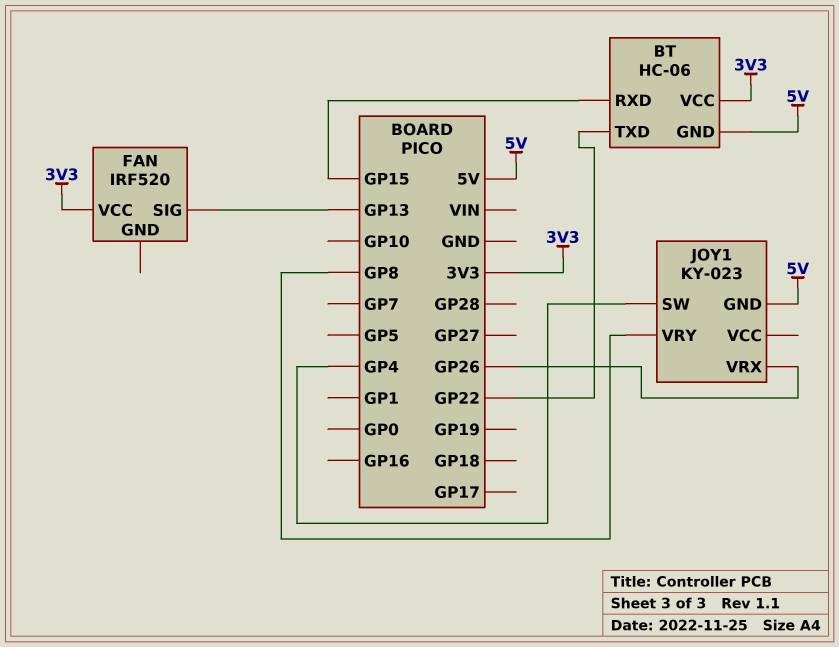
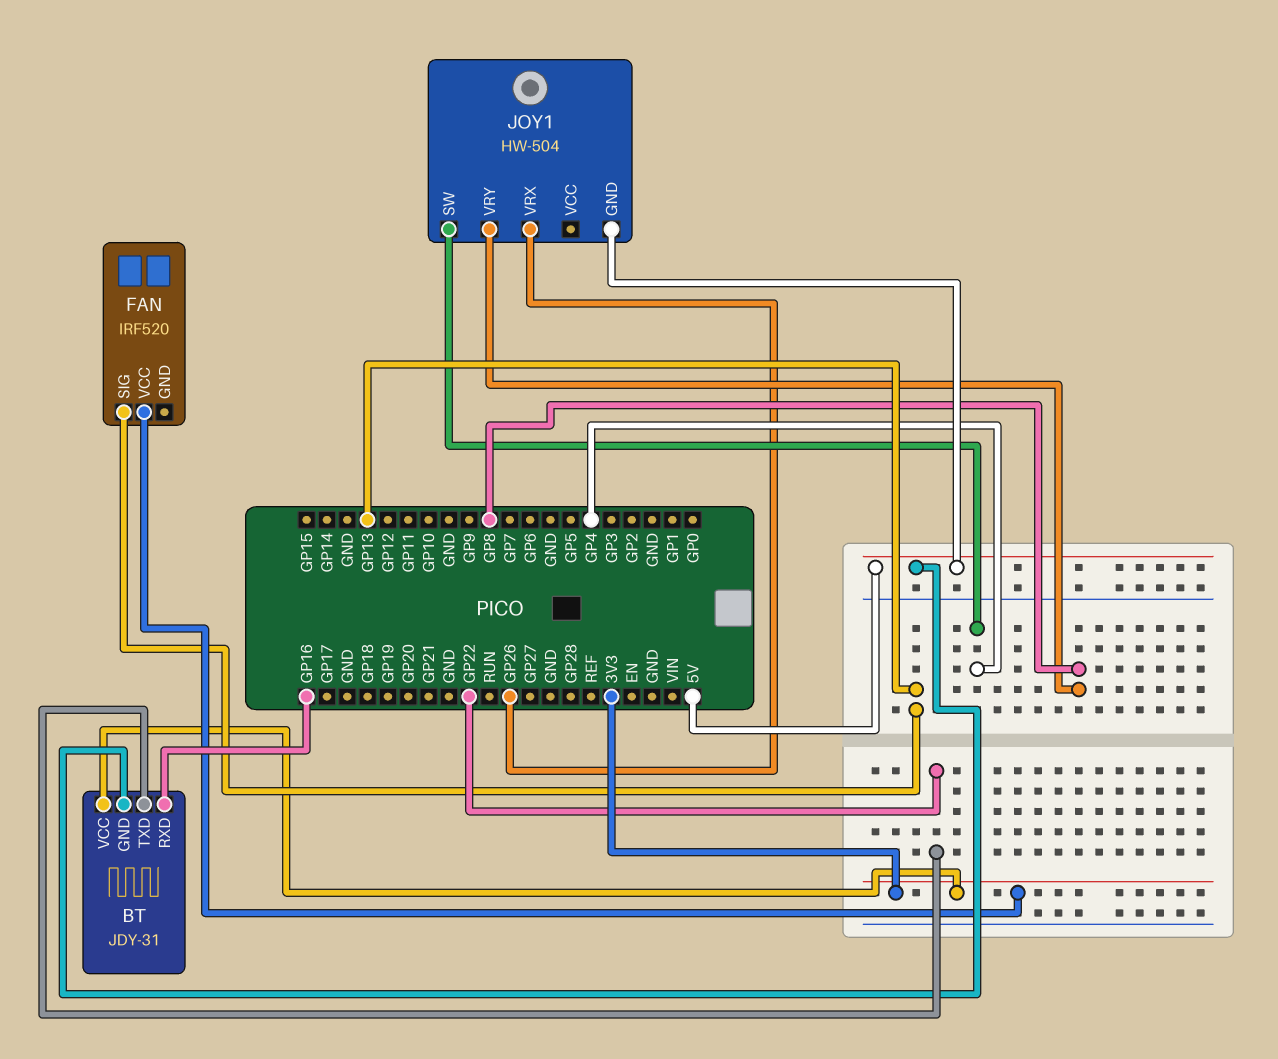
BT: HC-06 -> JDY-31
BT pin RXD: GP15 -> GP16
JOY1: KY-023 -> HW-504

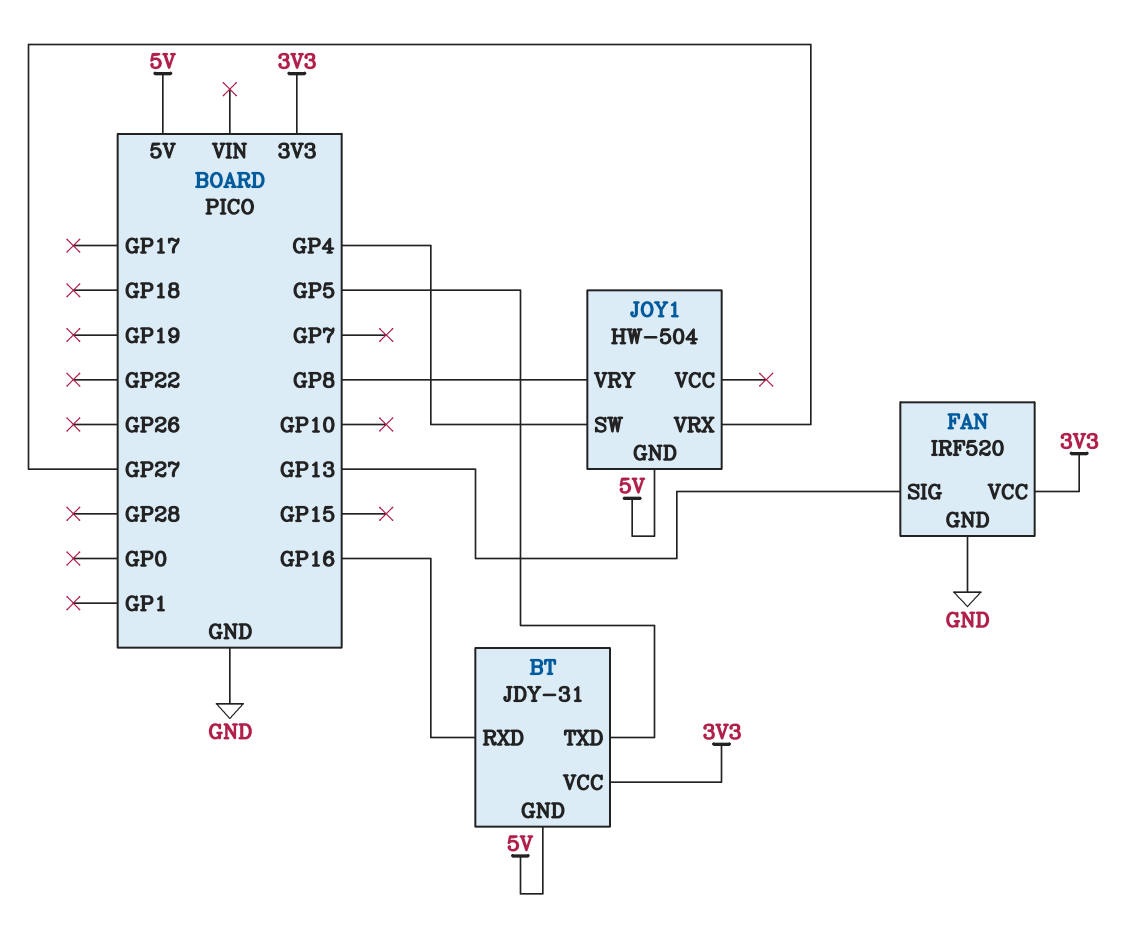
BT pin TXD: GP22 -> GP5
FAN pin GND: none -> GND
JOY1 pin VRX: GP26 -> GP27

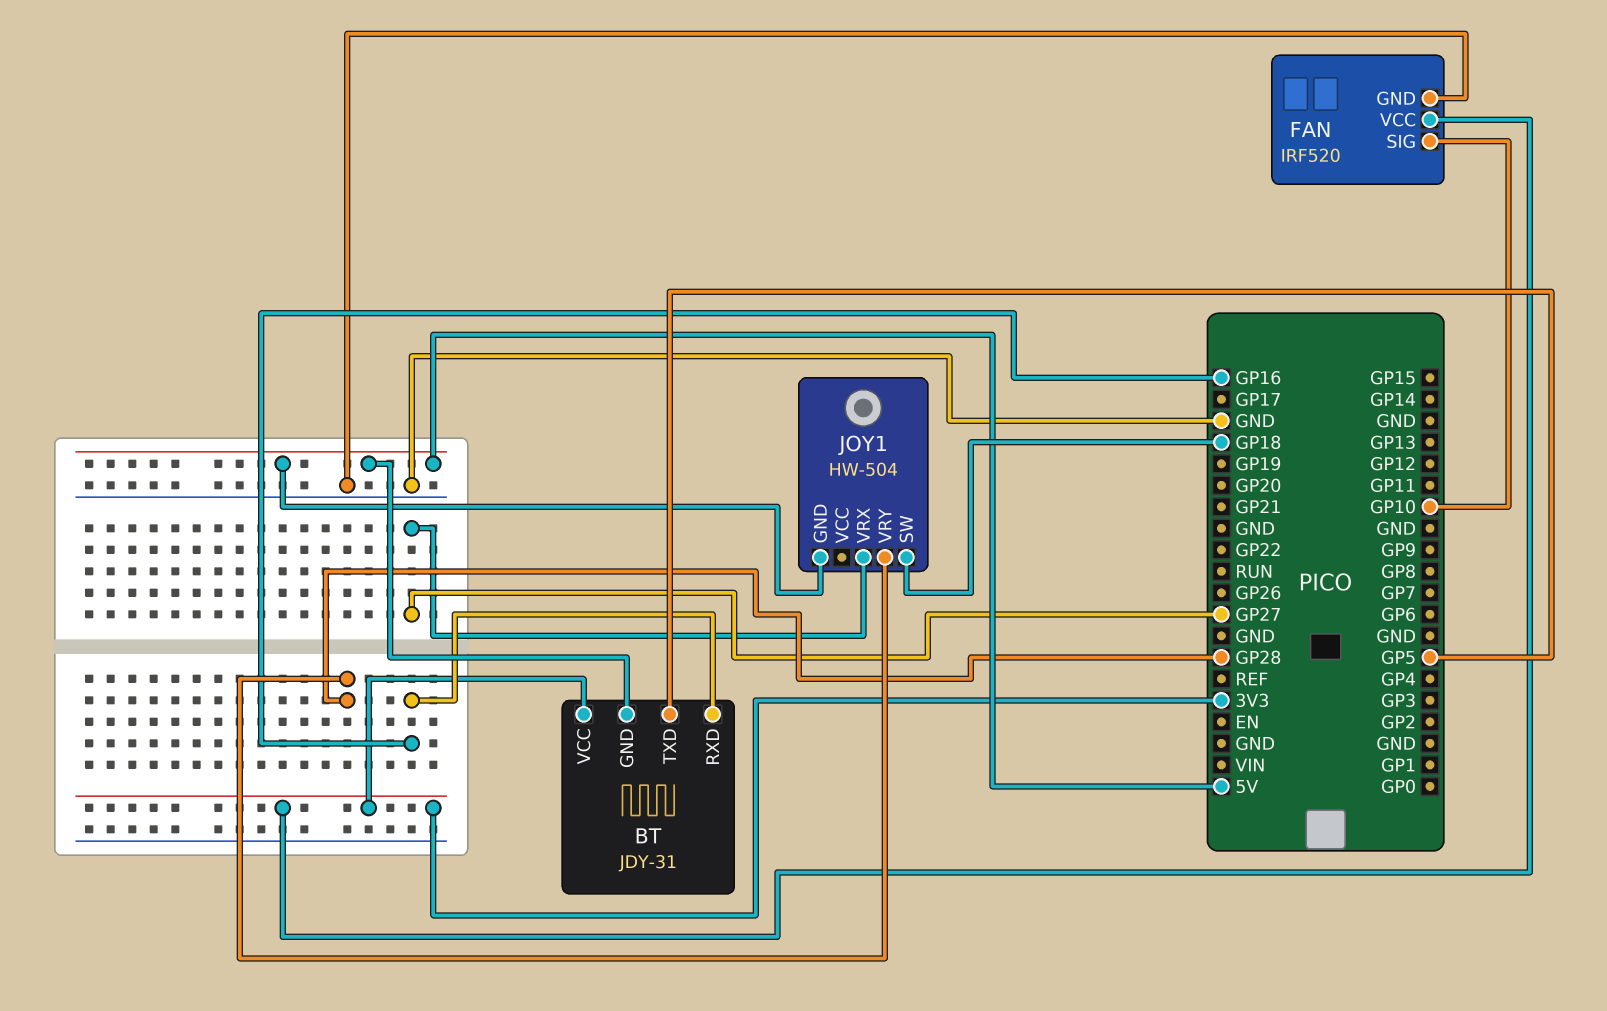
FAN pin SIG: GP13 -> GP10
JOY1 pin SW: GP4 -> GP18
JOY1 pin VRY: GP8 -> GP28

